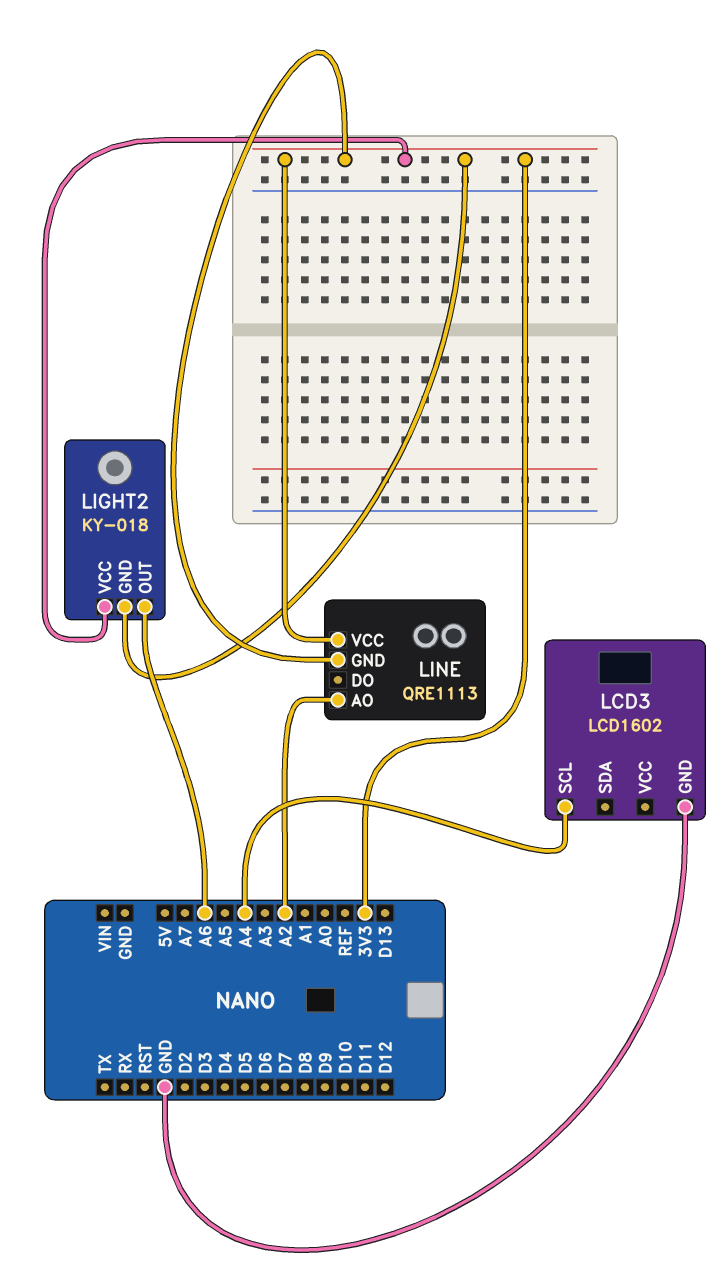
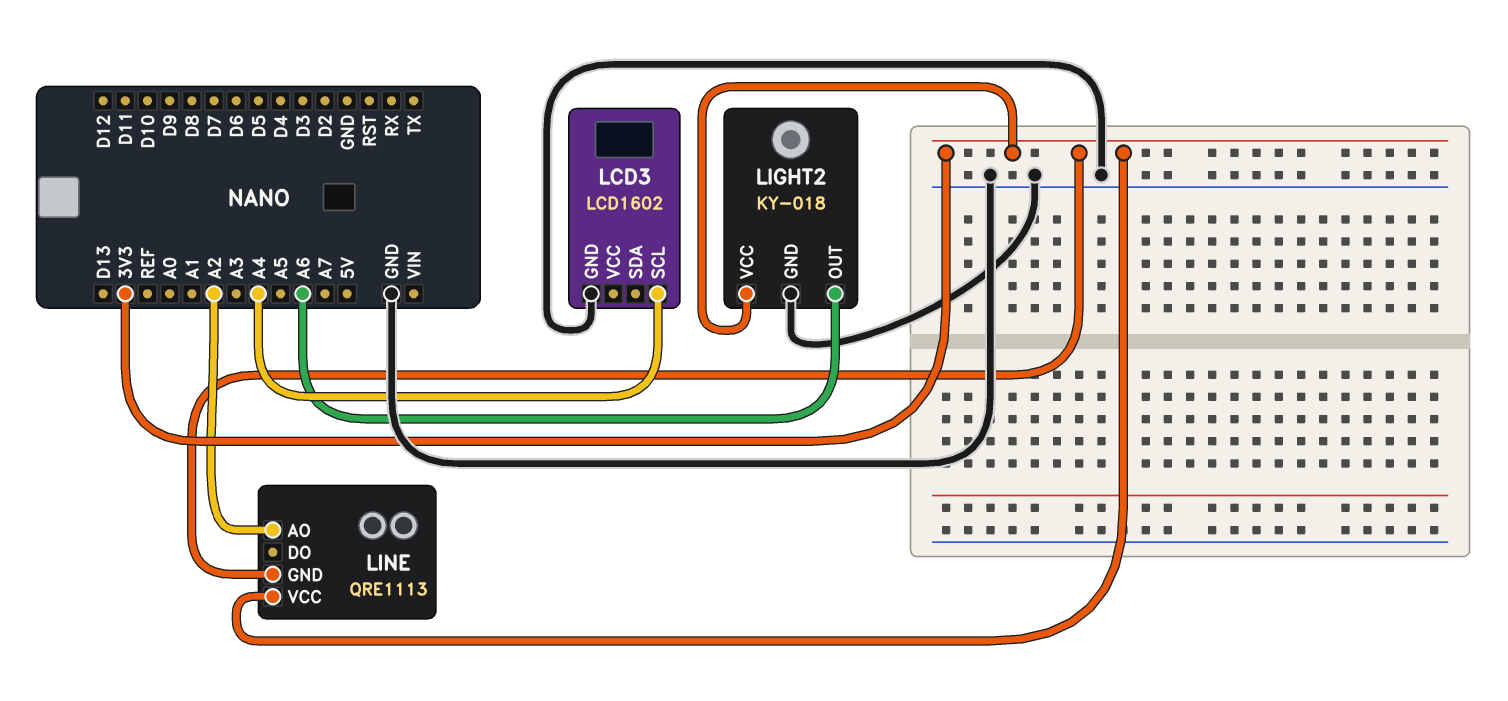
LIGHT2 pin GND: 3V3 -> GND

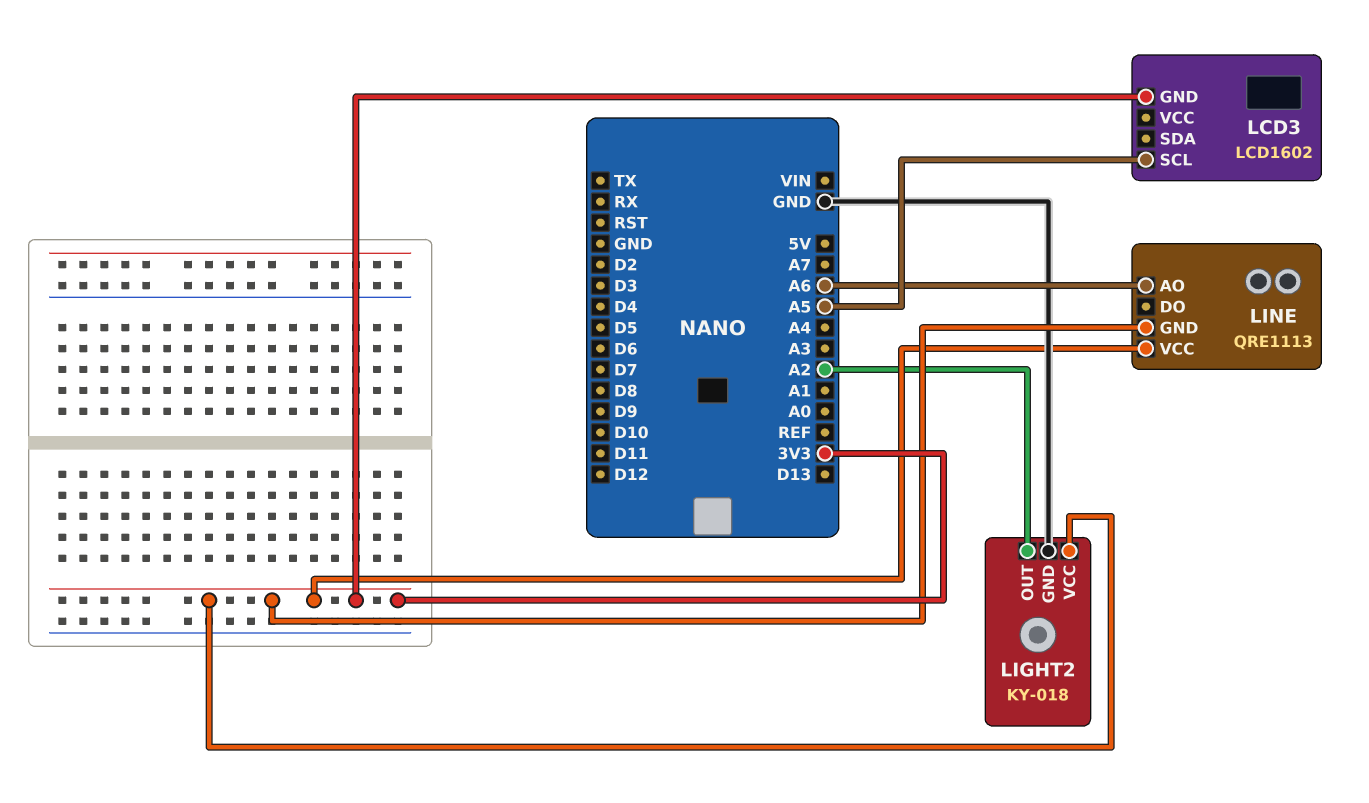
LCD3 pin GND: GND -> 3V3
LCD3 pin SCL: A4 -> A5
LIGHT2 pin OUT: A6 -> A2
LINE pin AO: A2 -> A6

